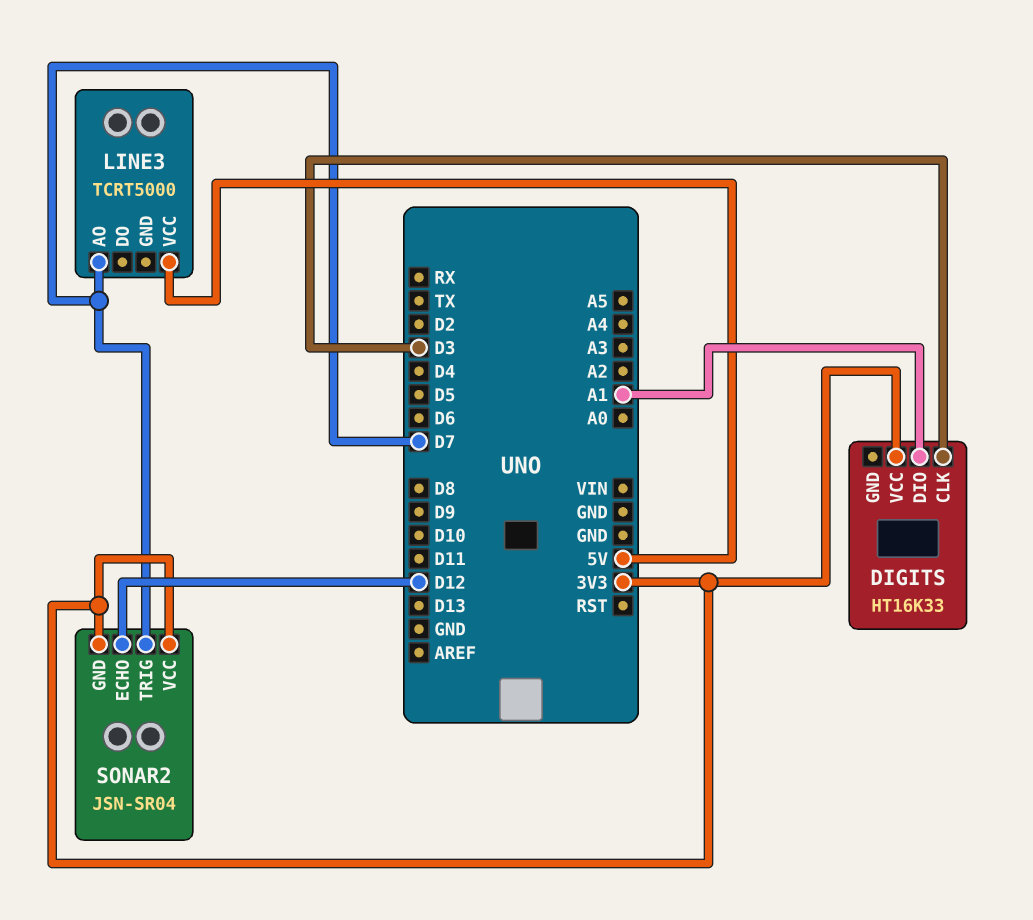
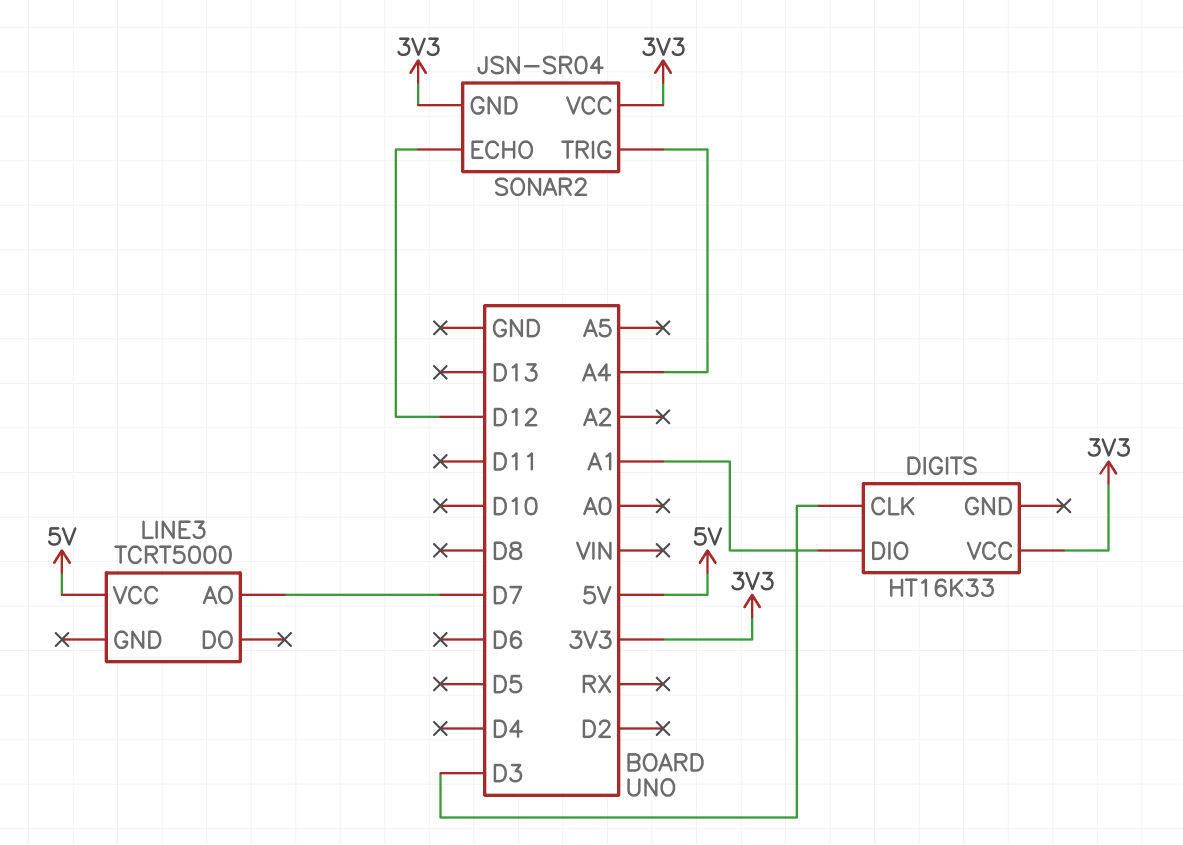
SONAR2 pin TRIG: D7 -> A4

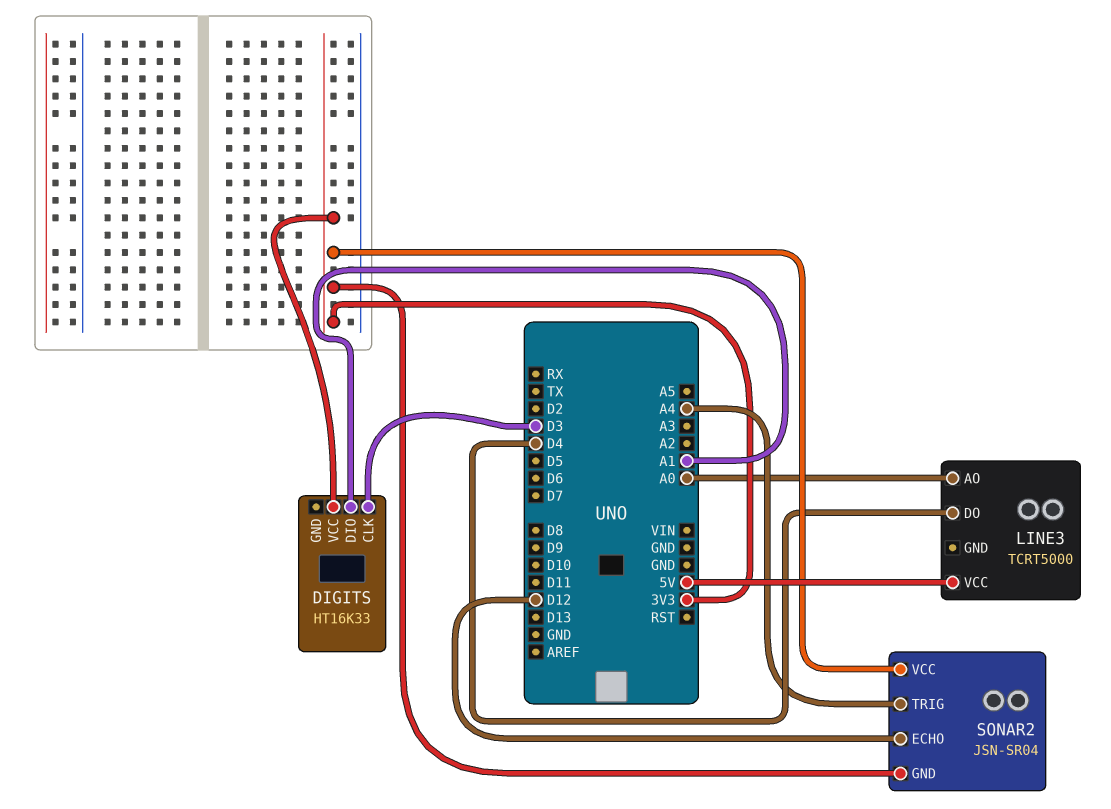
LINE3 pin AO: D7 -> A0
LINE3 pin DO: none -> D4

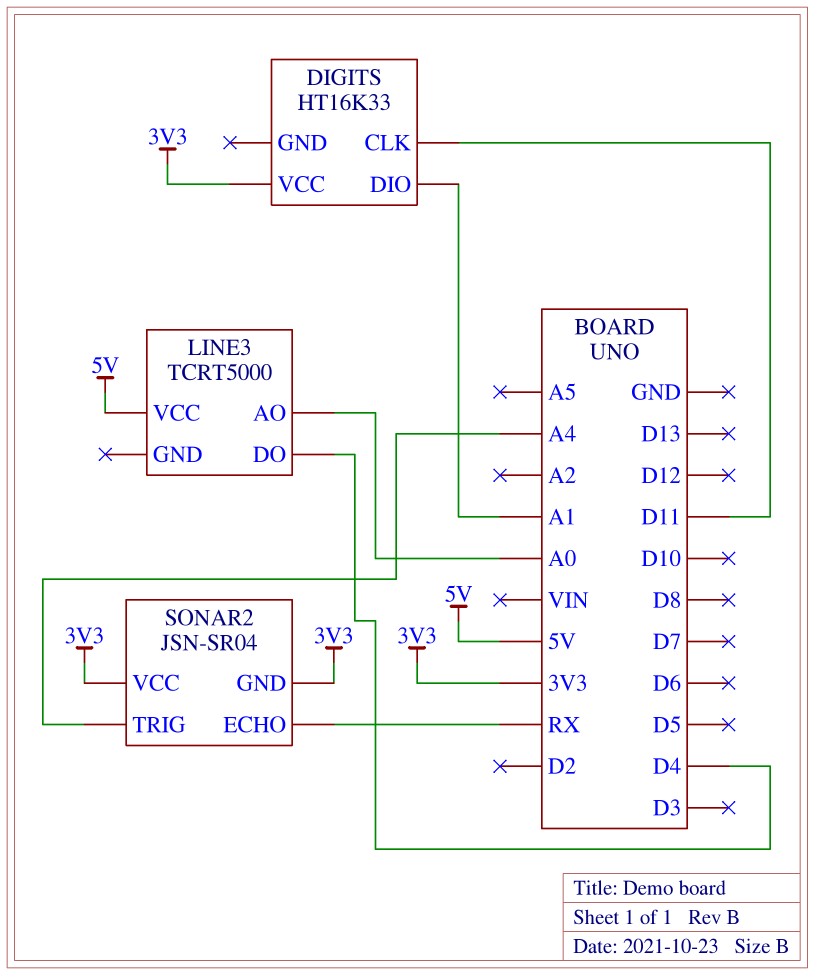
DIGITS pin CLK: D3 -> D11
SONAR2 pin ECHO: D12 -> RX

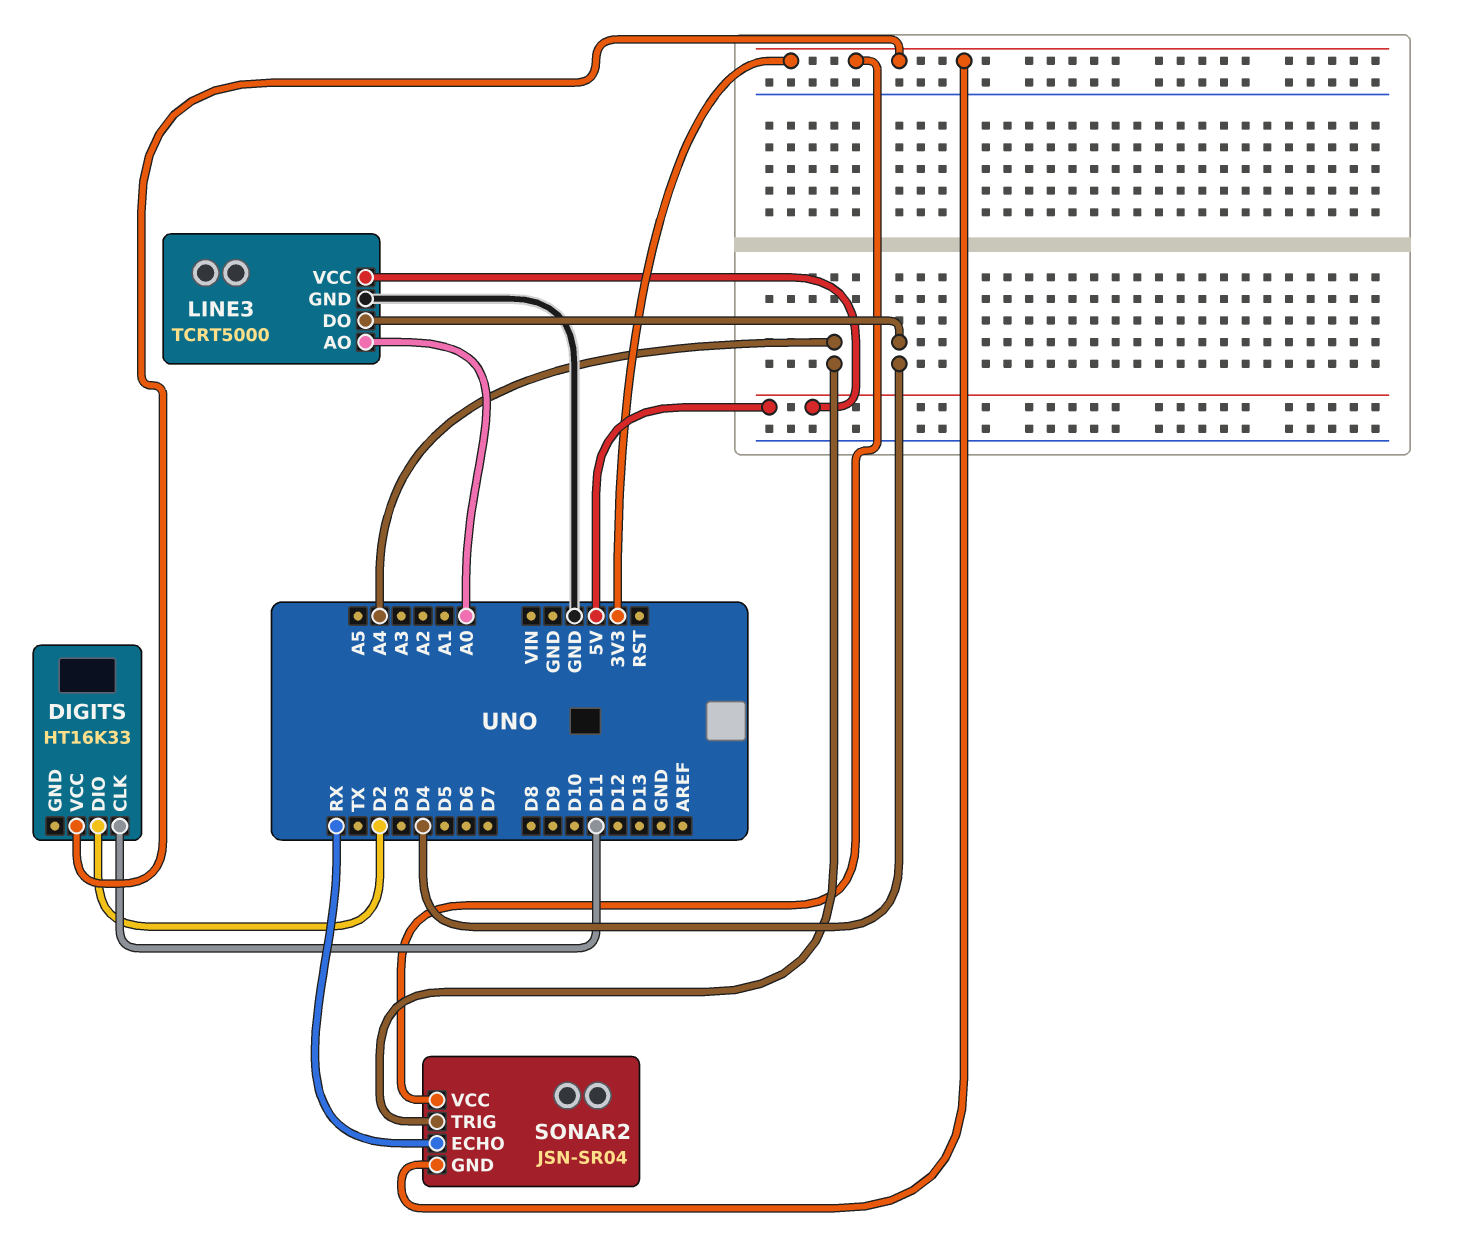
DIGITS pin DIO: A1 -> D2
LINE3 pin GND: none -> GND

